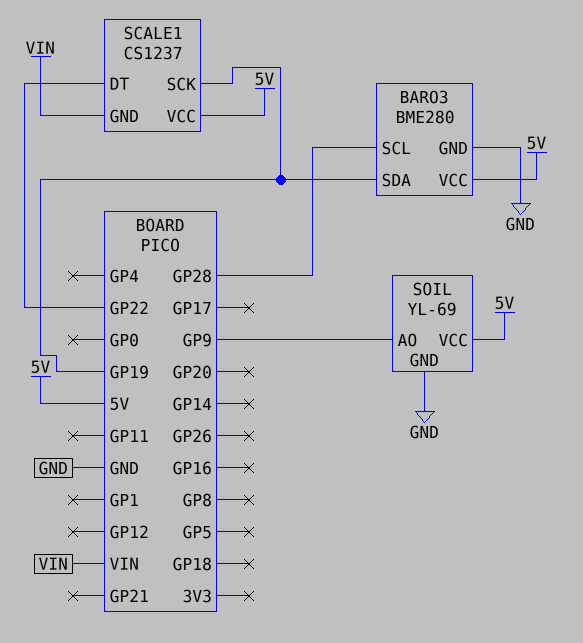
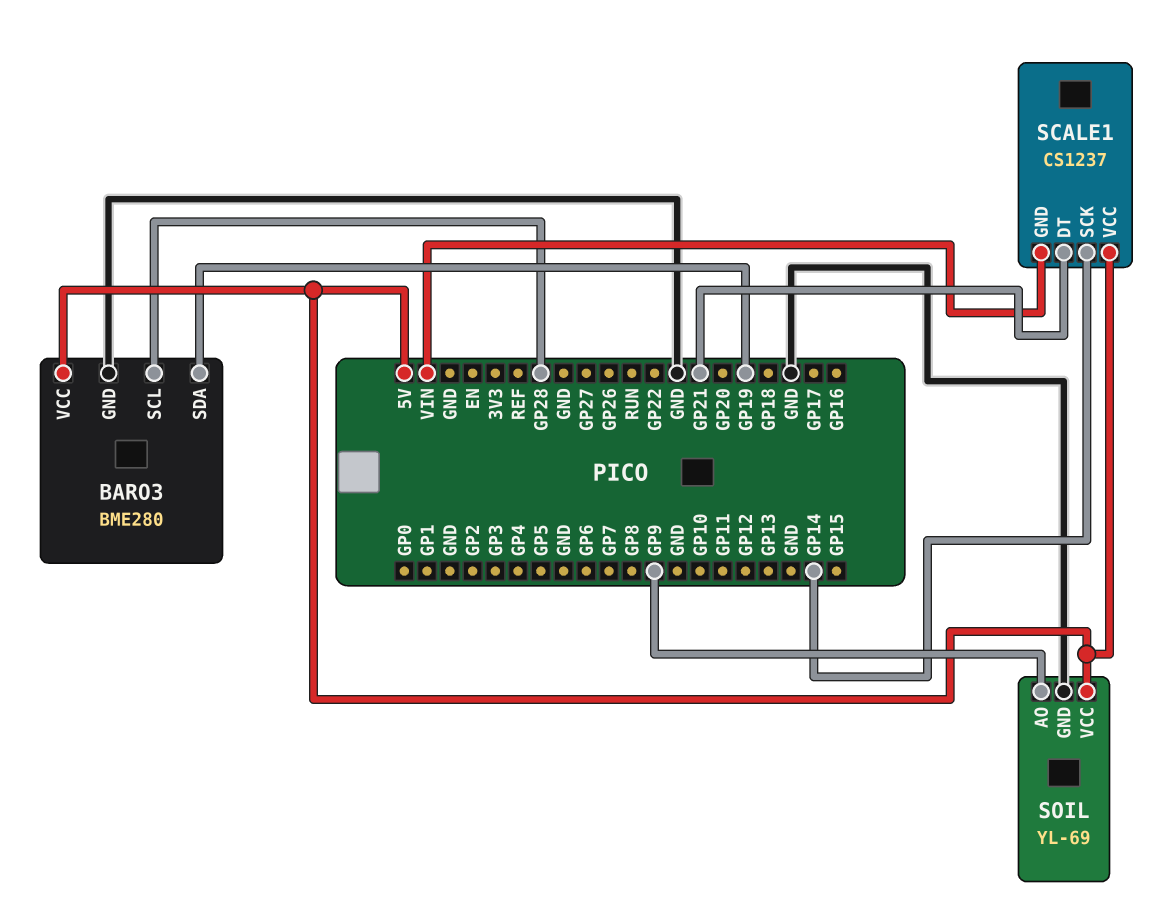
SCALE1 pin DT: GP22 -> GP21
SCALE1 pin SCK: GP19 -> GP14

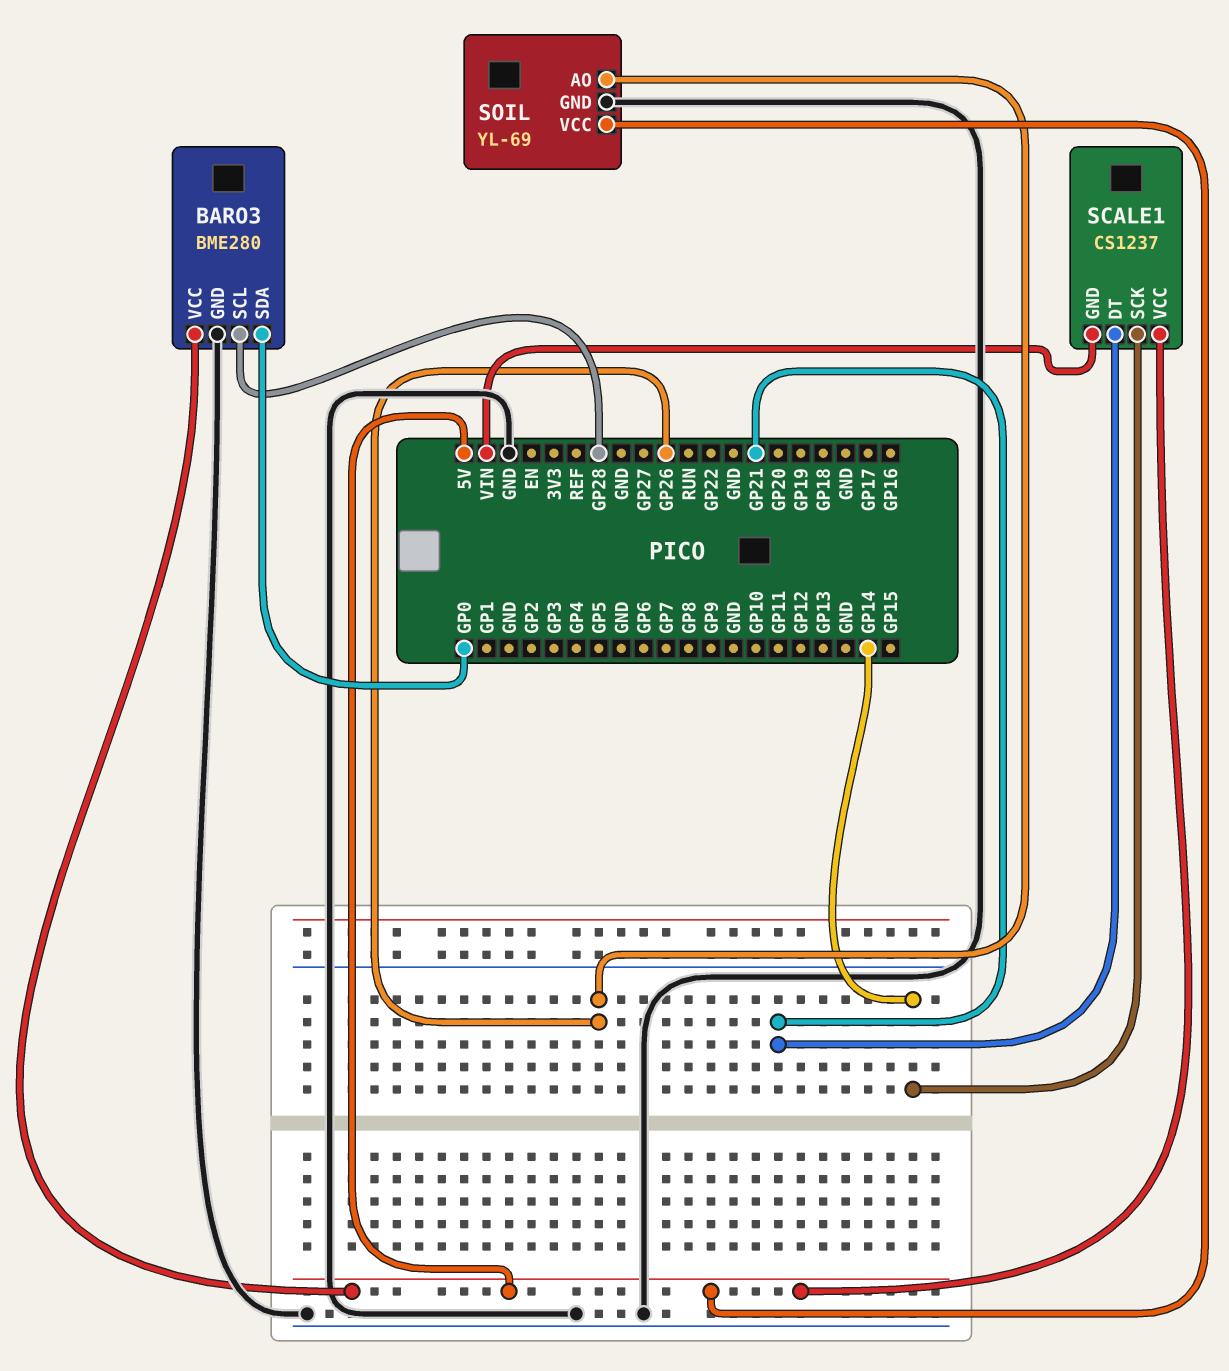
BARO3 pin SDA: GP19 -> GP0
SOIL pin AO: GP9 -> GP26

